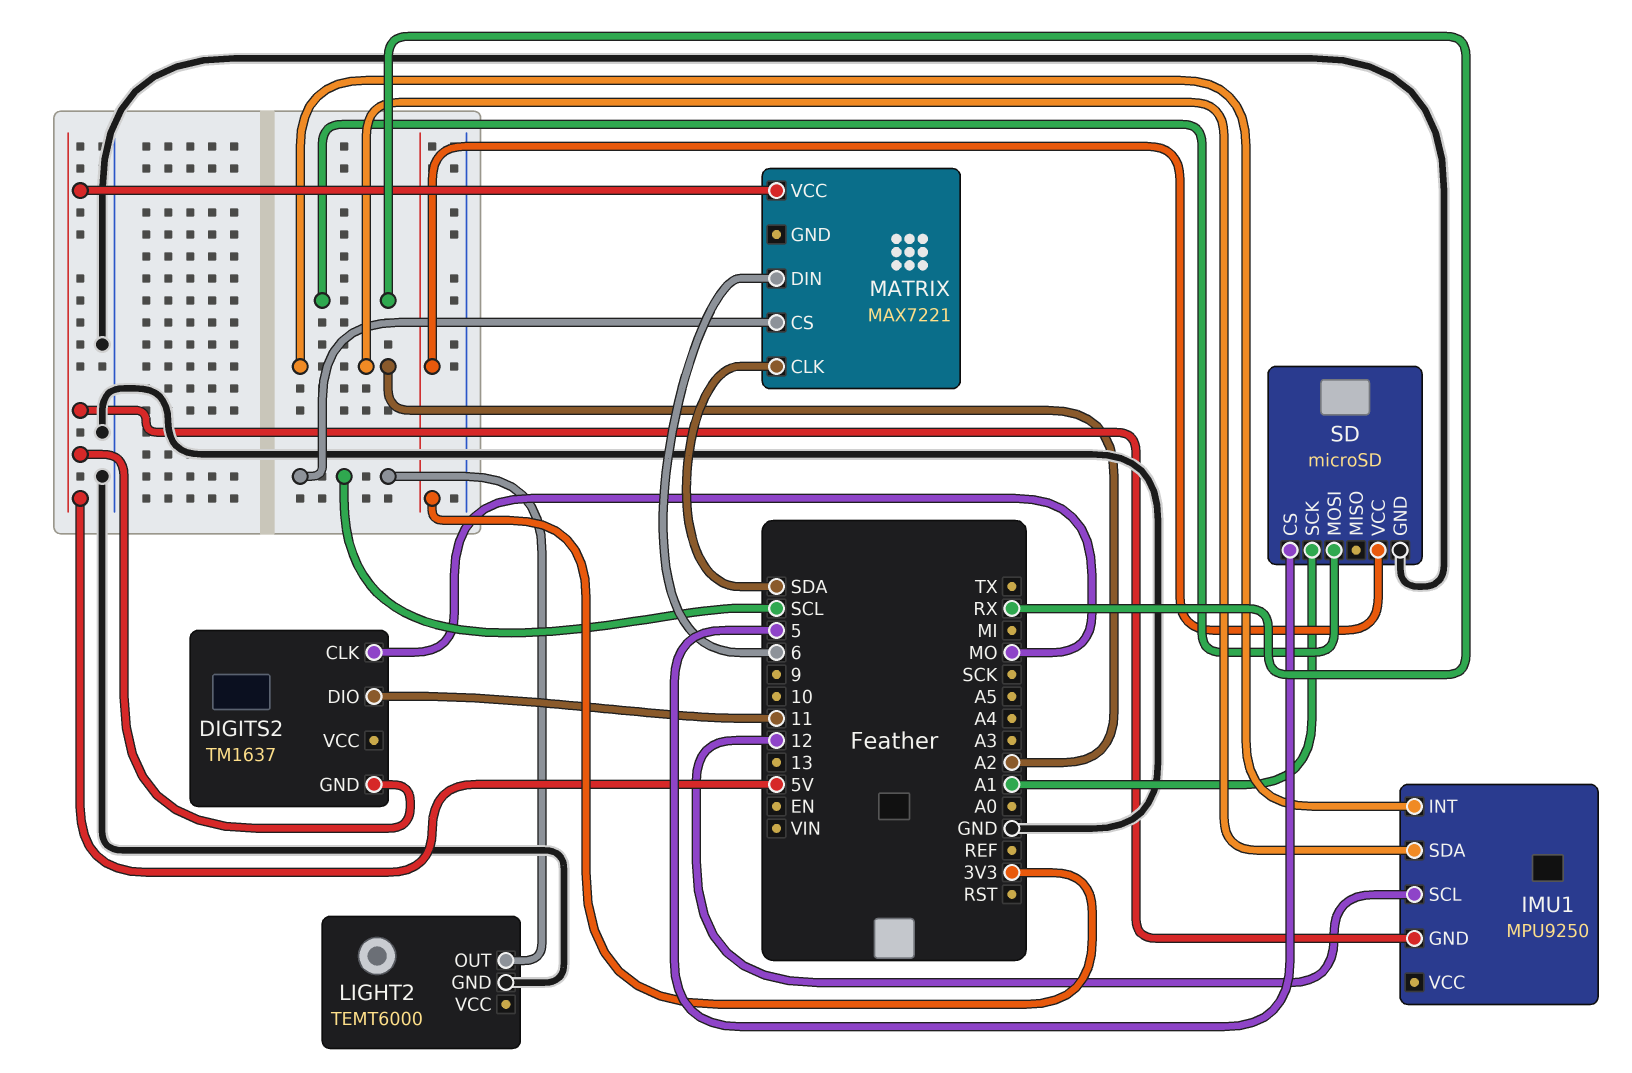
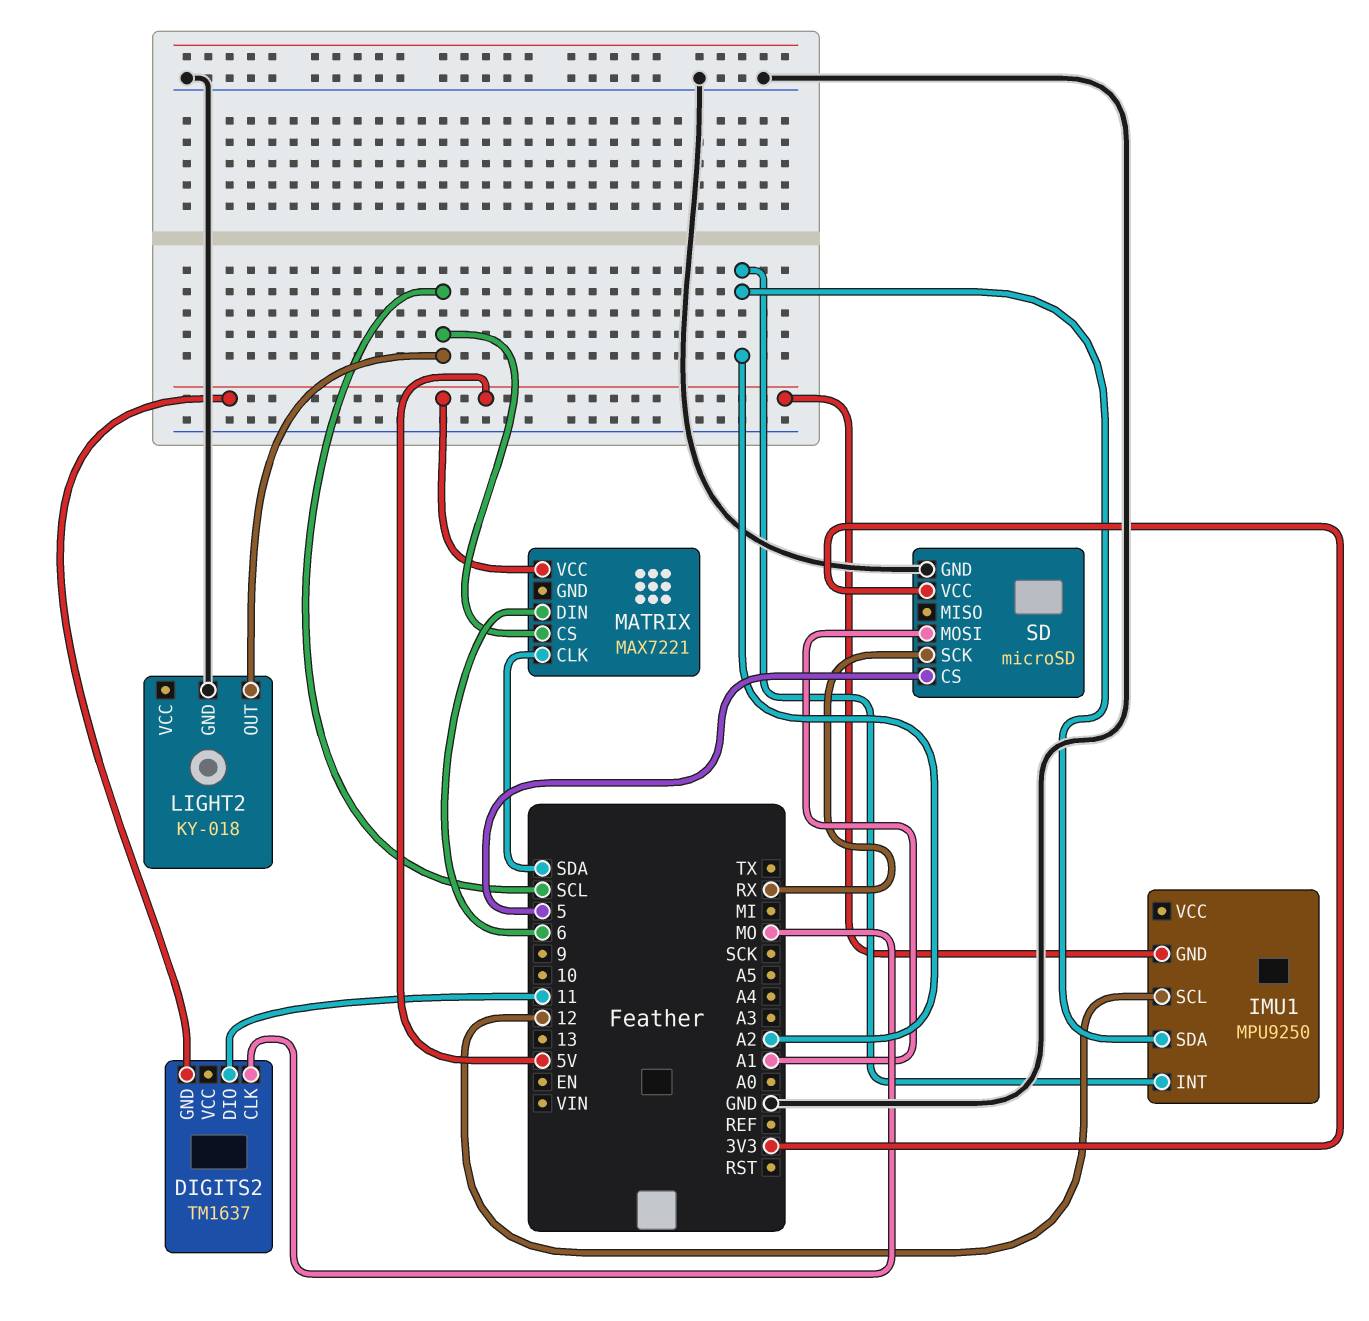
LIGHT2: TEMT6000 -> KY-018
SD pin MOSI: RX -> A1
SD pin SCK: A1 -> RX

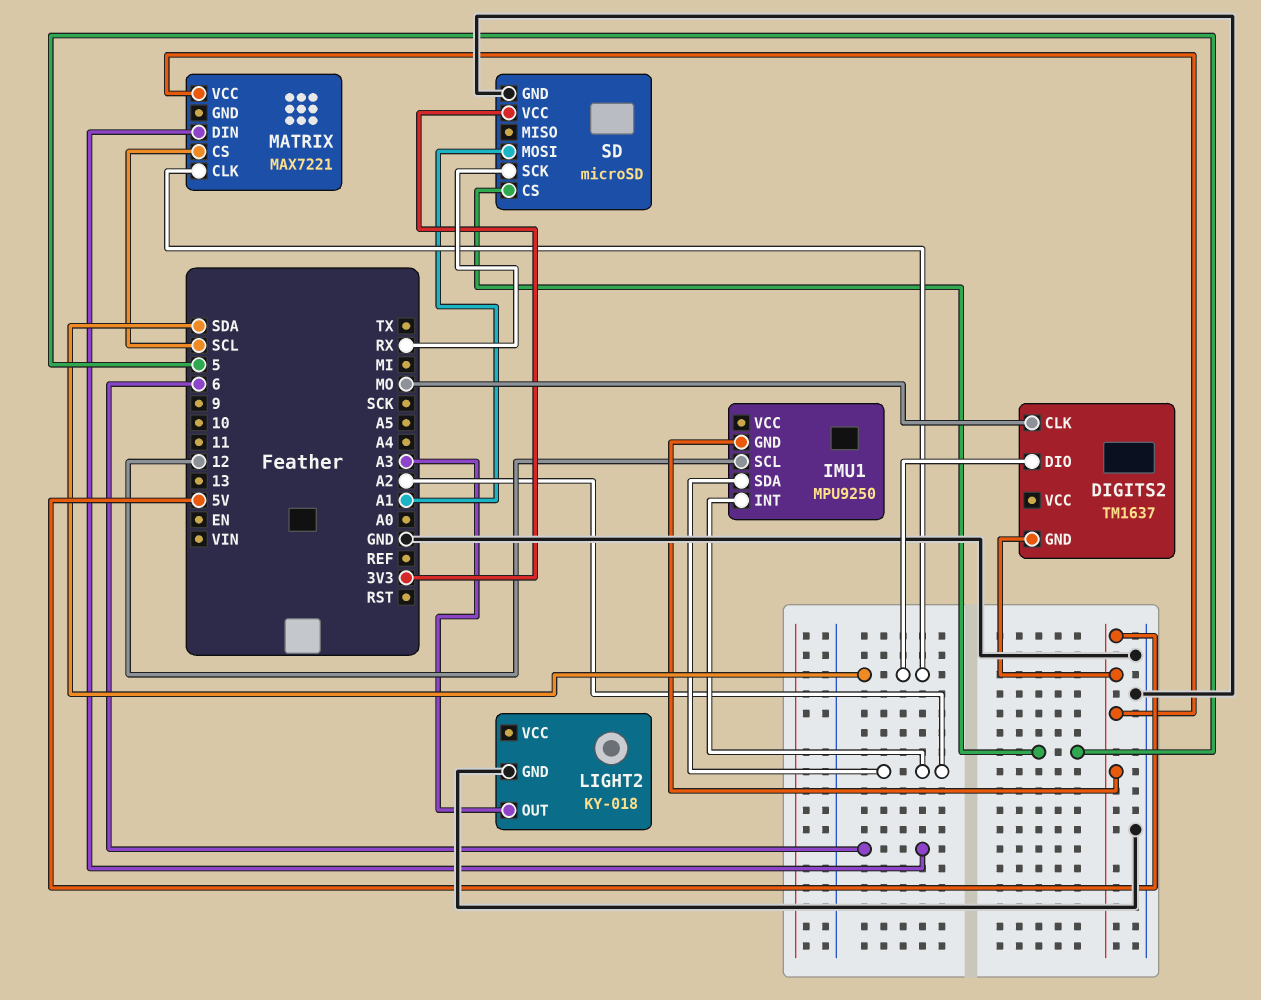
DIGITS2 pin DIO: 11 -> SDA
LIGHT2 pin OUT: SCL -> A3

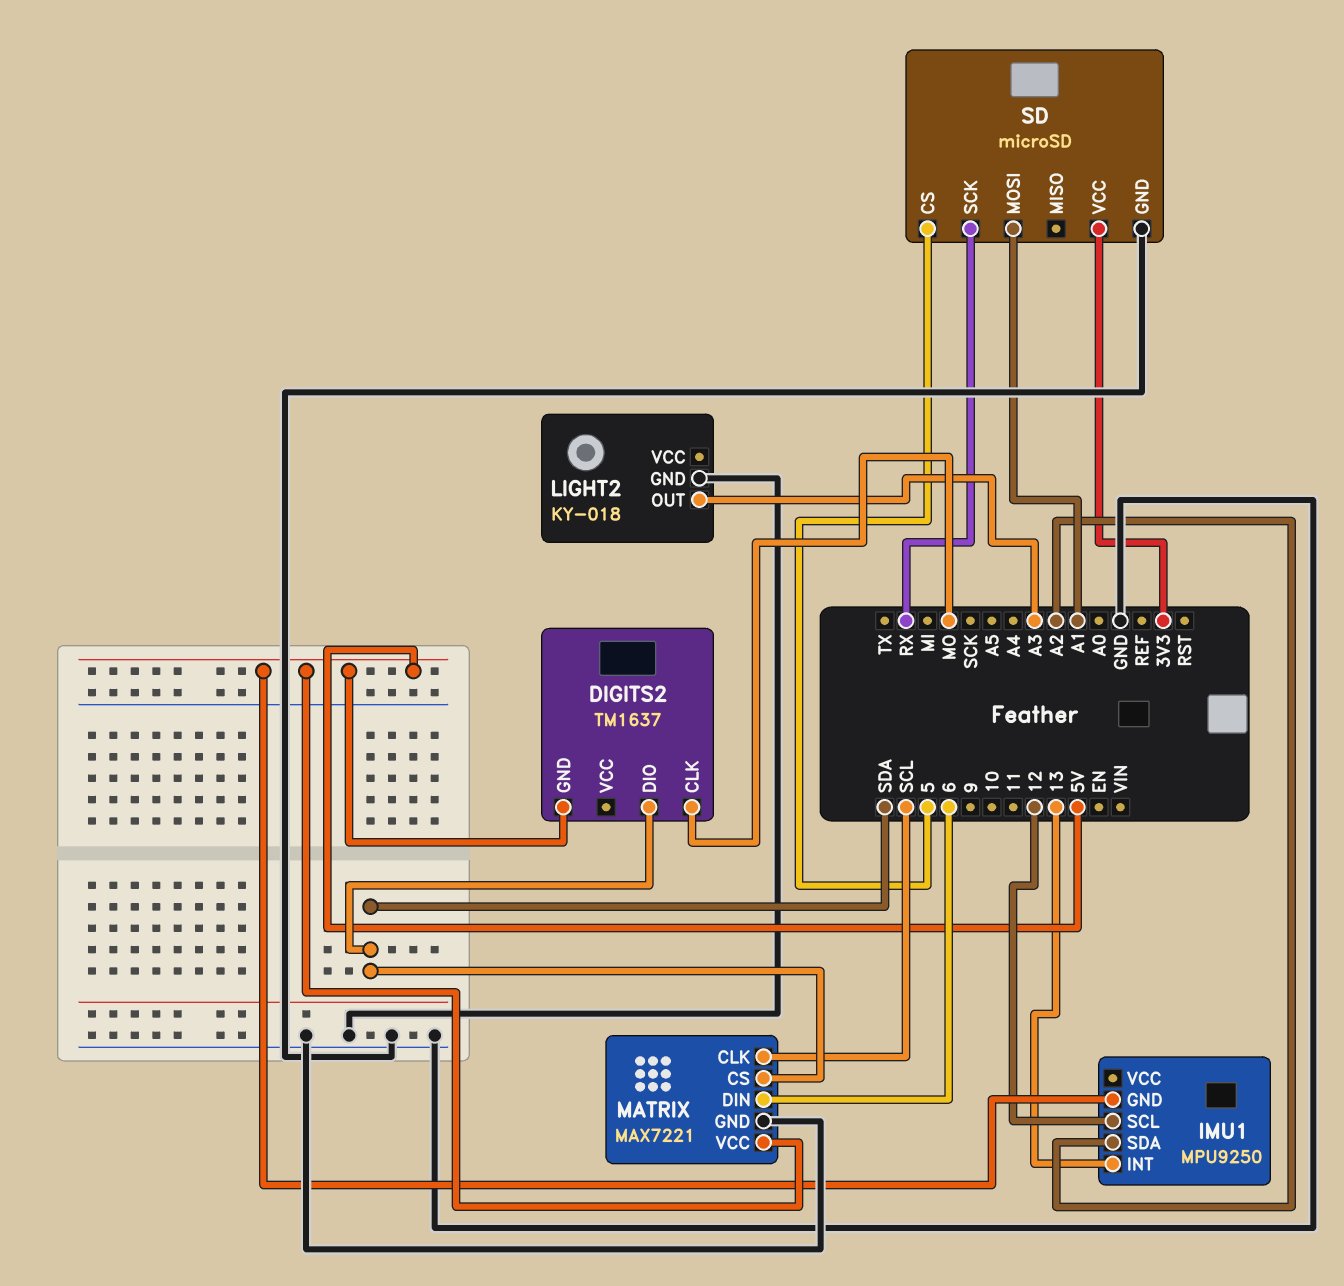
IMU1 pin INT: A2 -> 13
MATRIX pin CLK: SDA -> SCL
MATRIX pin CS: SCL -> SDA
MATRIX pin GND: none -> GND

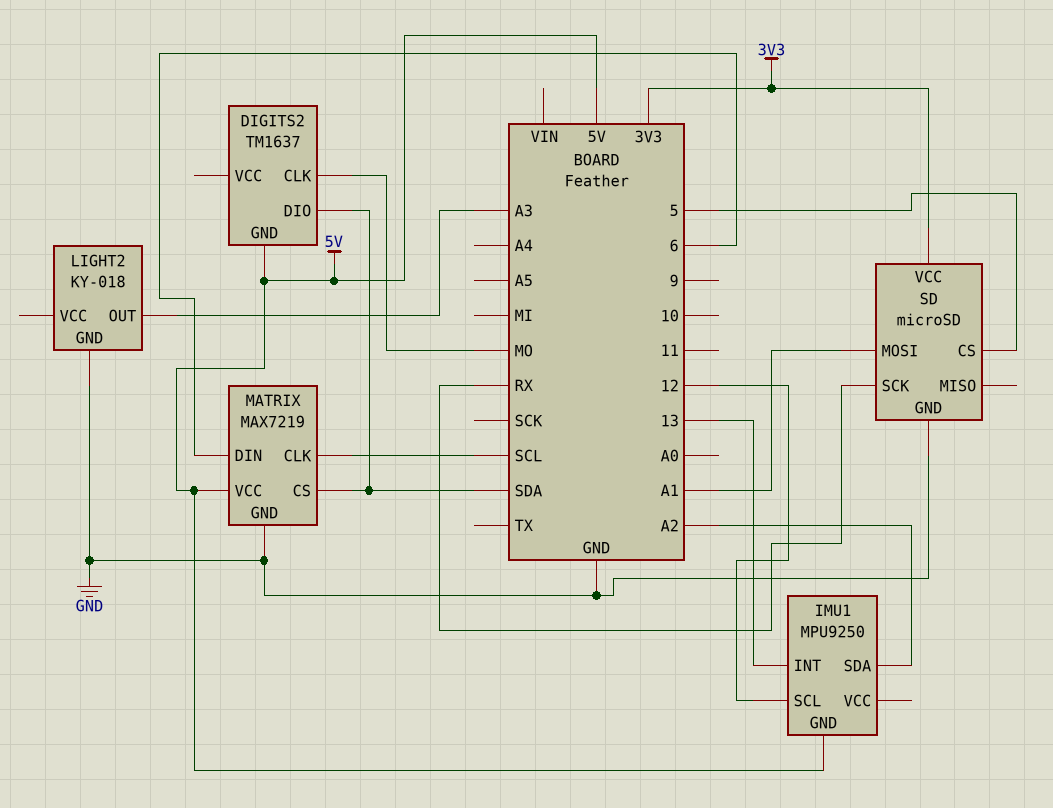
MATRIX: MAX7221 -> MAX7219

